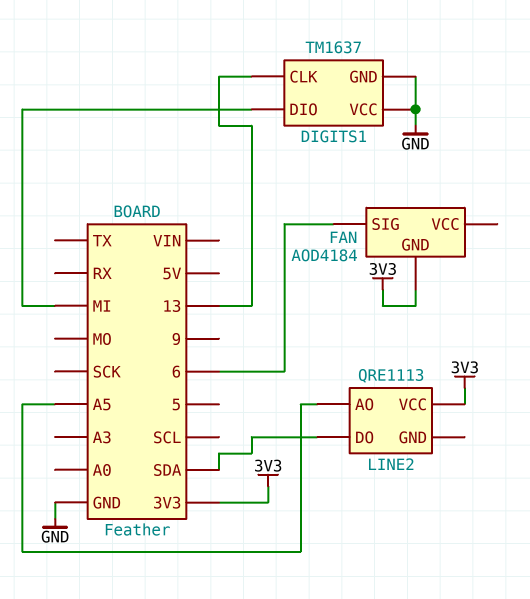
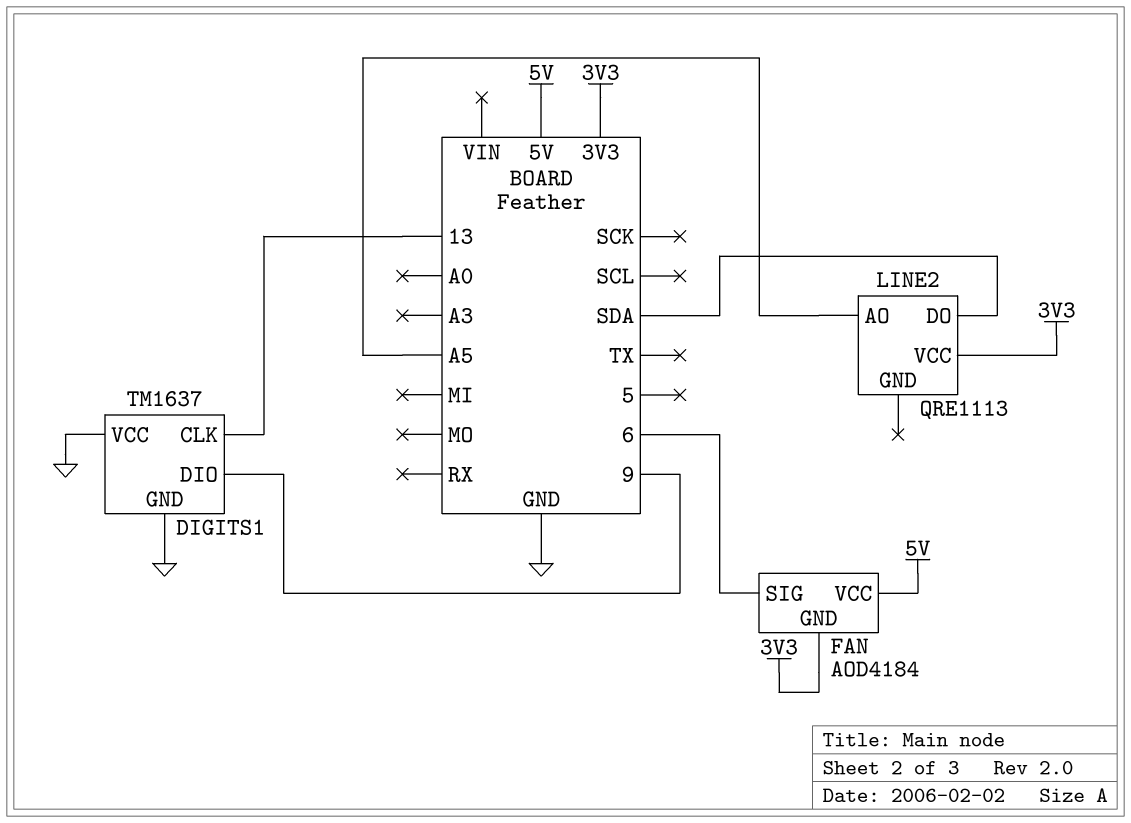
DIGITS1 pin DIO: MI -> 9
FAN pin VCC: none -> 5V

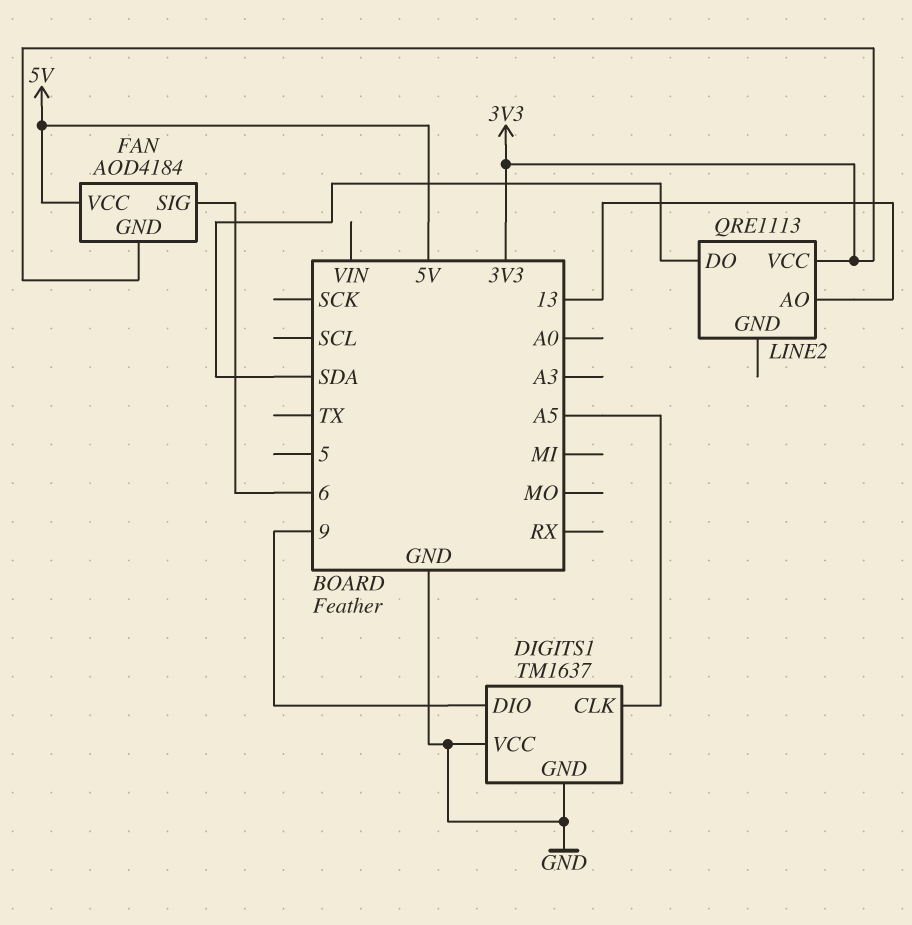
DIGITS1 pin CLK: 13 -> A5
LINE2 pin AO: A5 -> 13

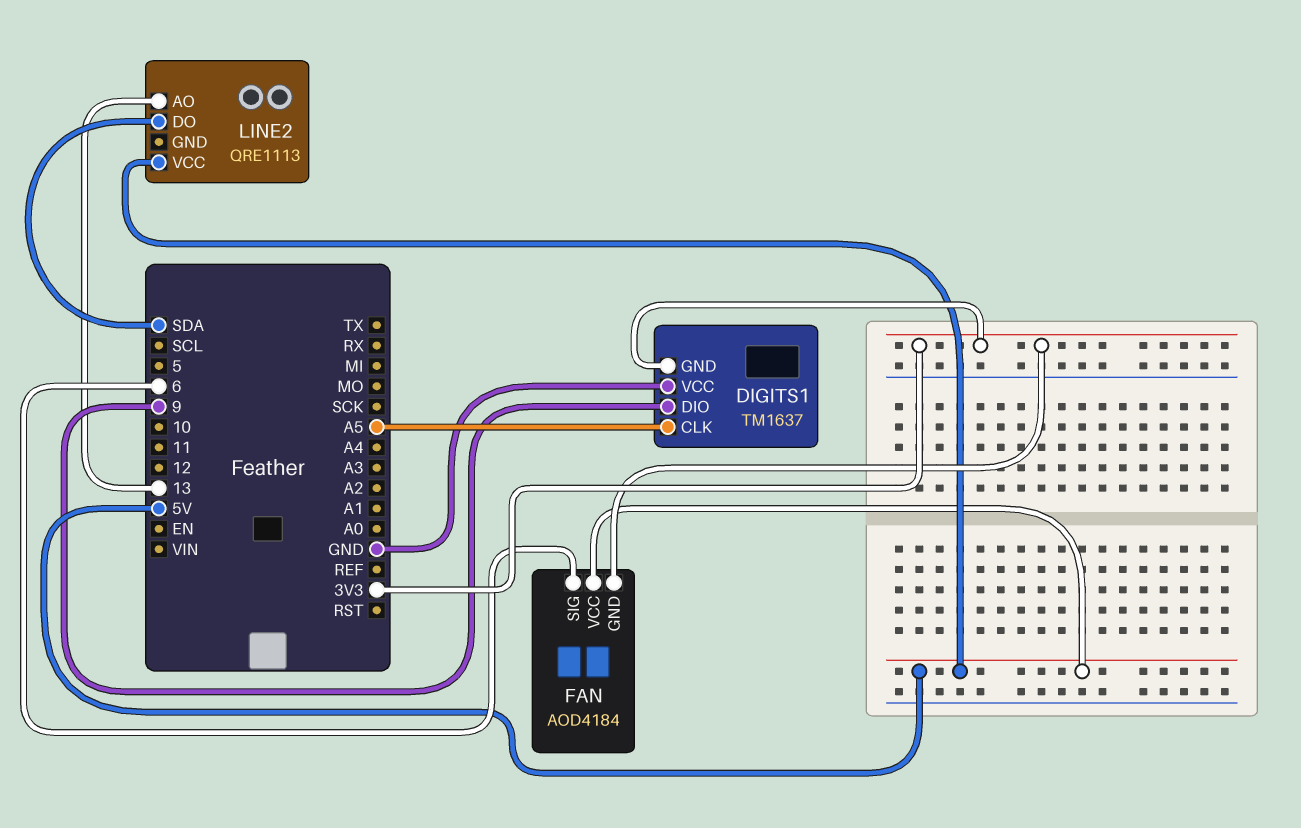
DIGITS1 pin GND: GND -> 3V3
LINE2 pin VCC: 3V3 -> 5V

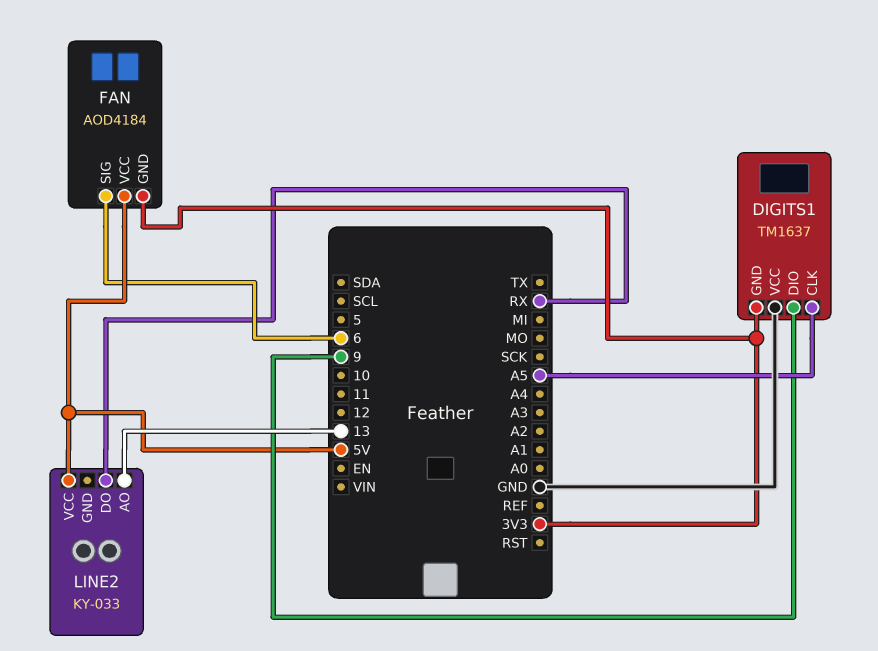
LINE2: QRE1113 -> KY-033
LINE2 pin DO: SDA -> RX

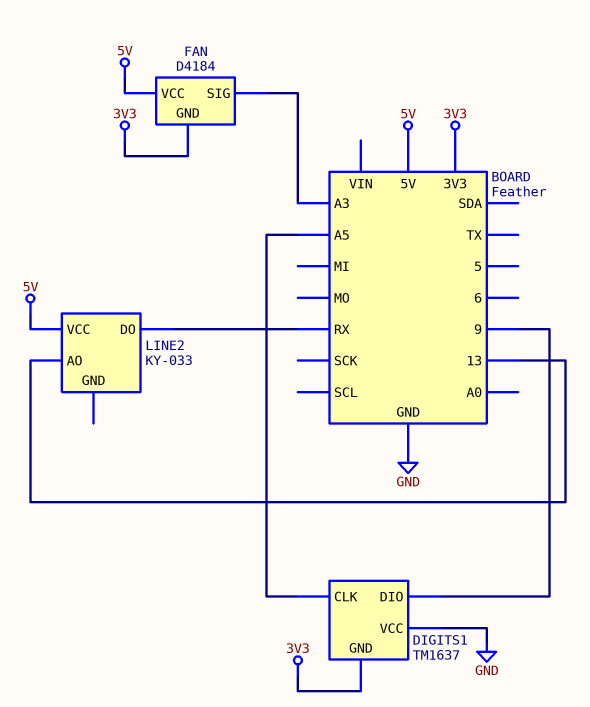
FAN: AOD4184 -> D4184
FAN pin SIG: 6 -> A3

